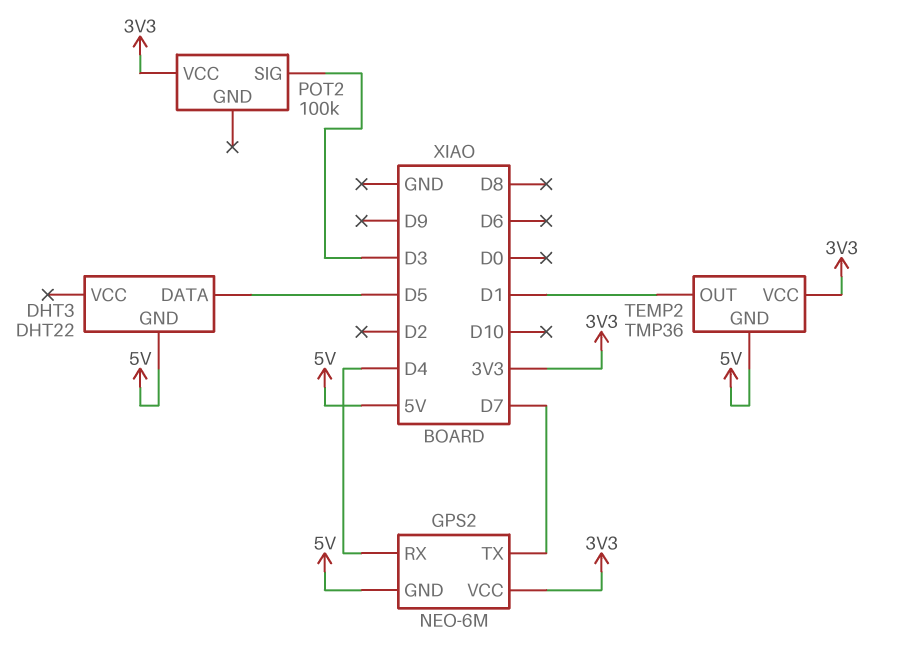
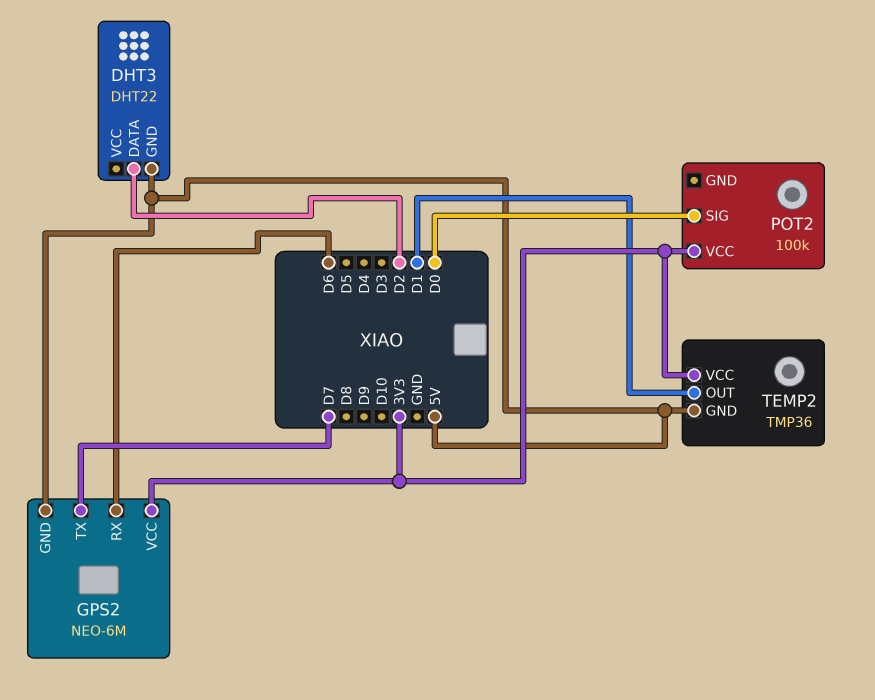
DHT3 pin DATA: D5 -> D2
GPS2 pin RX: D4 -> D6
POT2 pin SIG: D3 -> D0

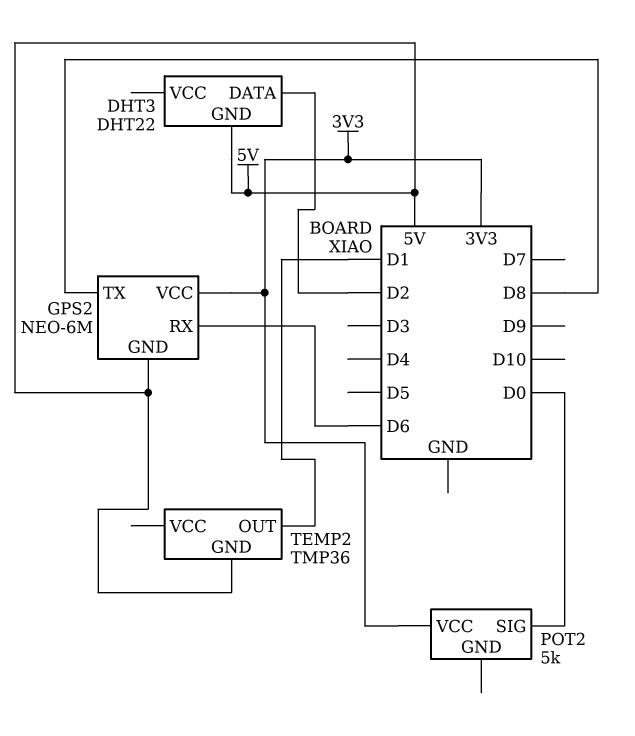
GPS2 pin TX: D7 -> D8
POT2: 100k -> 5k
TEMP2 pin VCC: 3V3 -> none

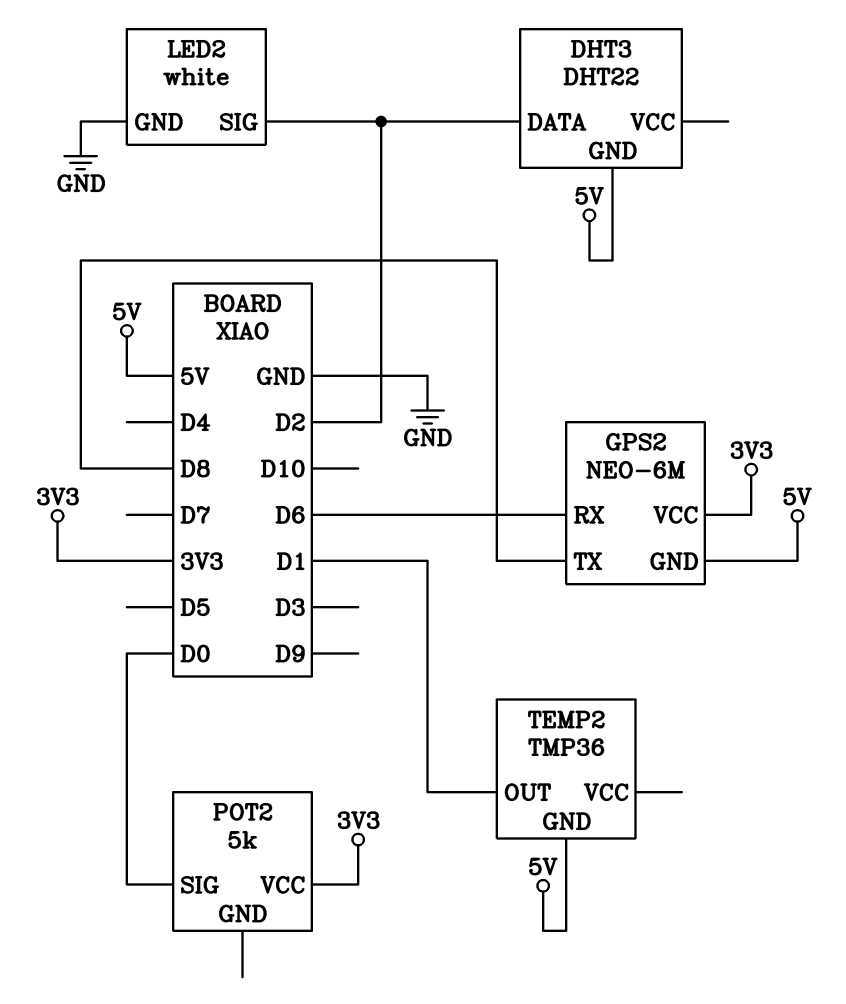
LED2: none -> white
LED2 pin GND: none -> GND
LED2 pin SIG: none -> D2

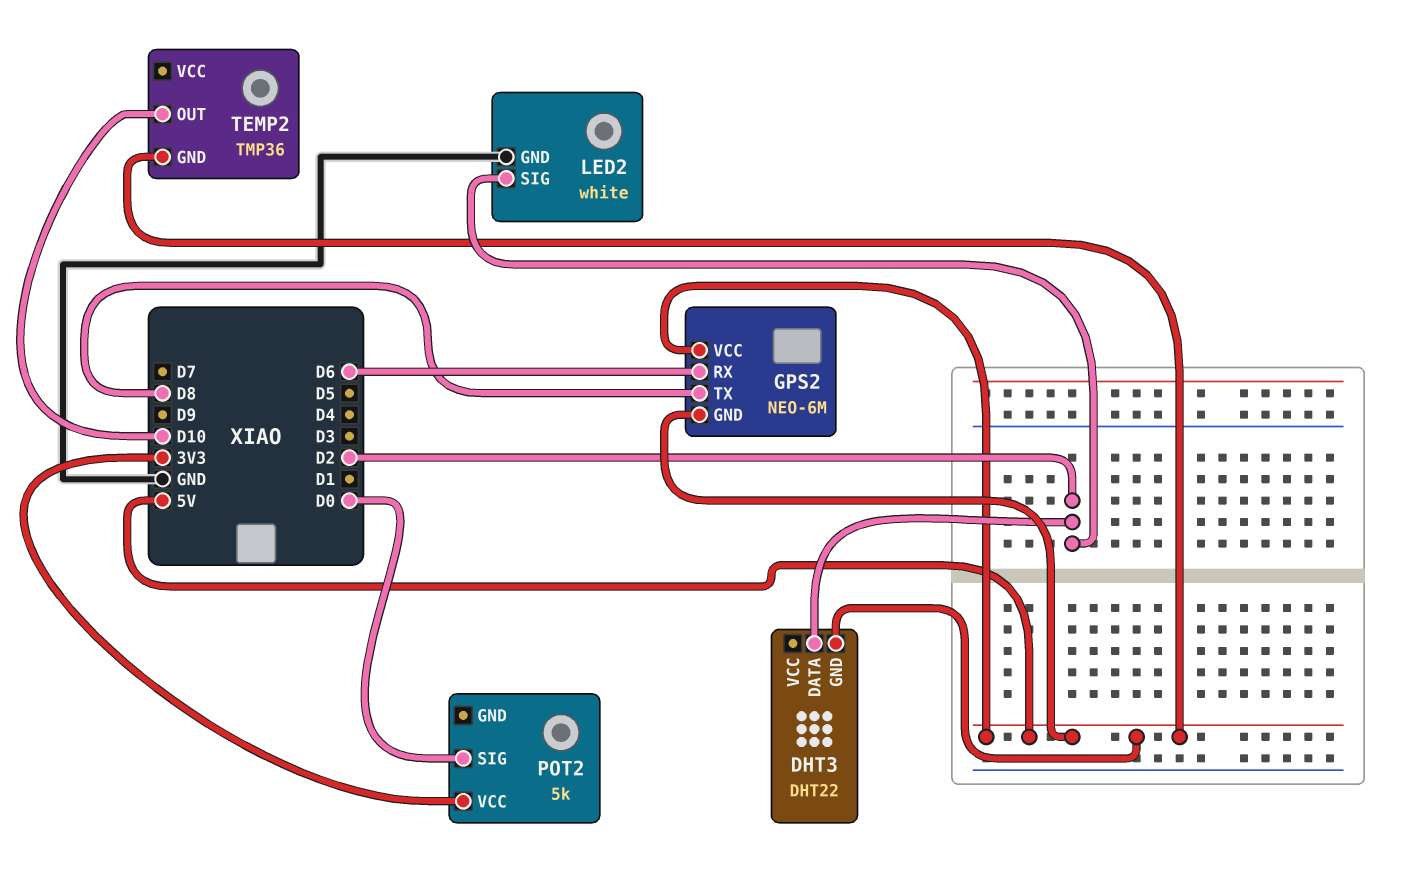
GPS2 pin VCC: 3V3 -> 5V
TEMP2 pin OUT: D1 -> D10

